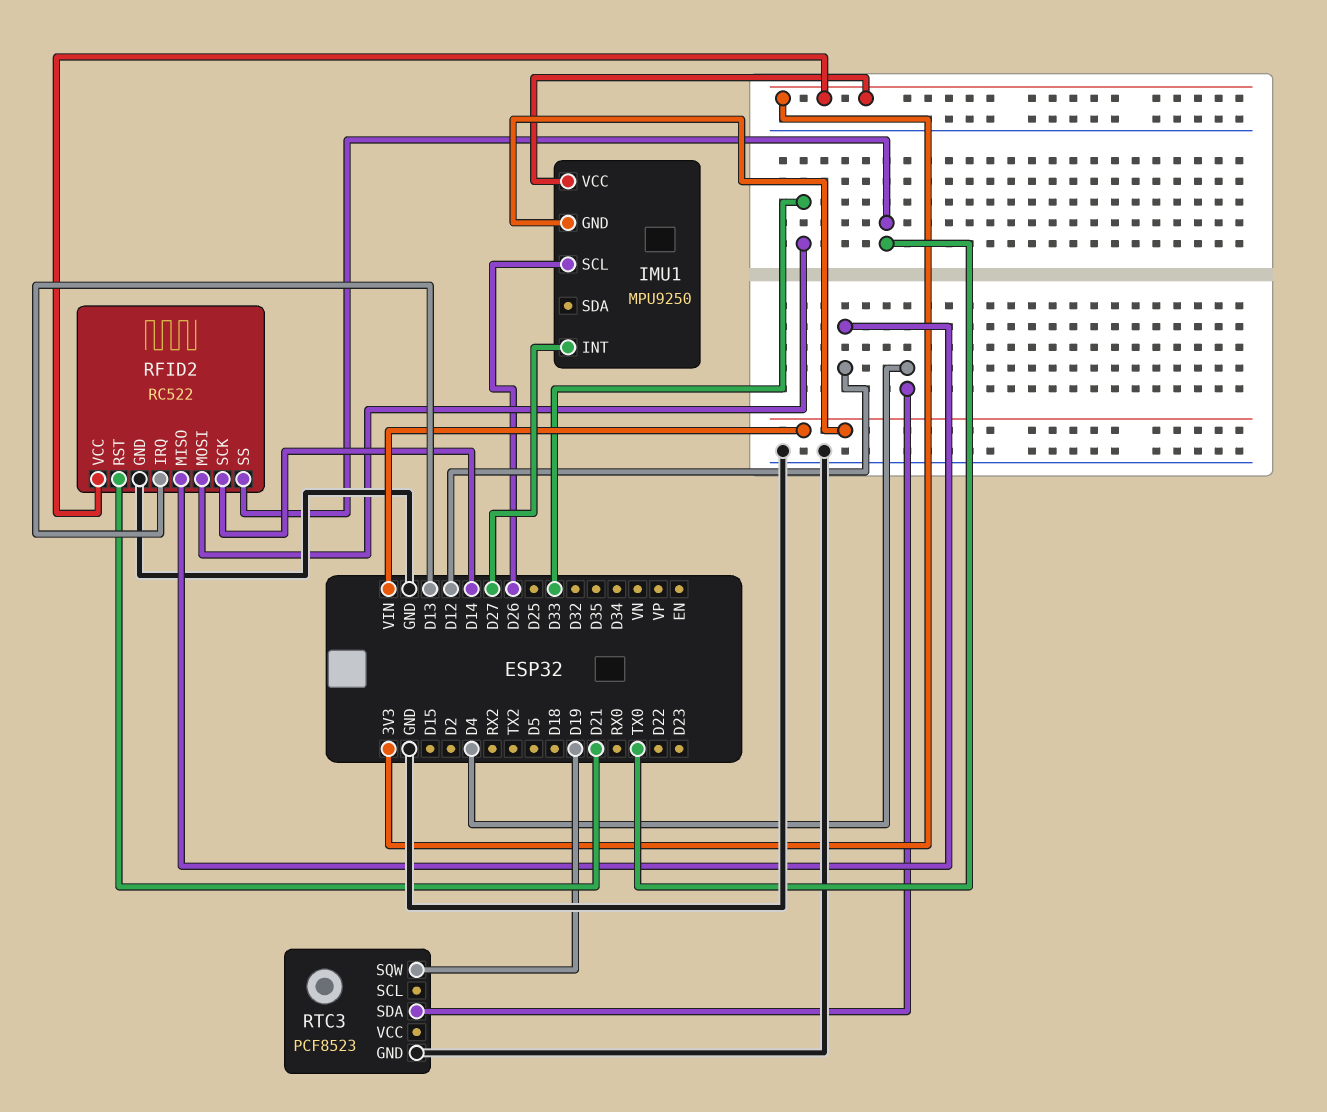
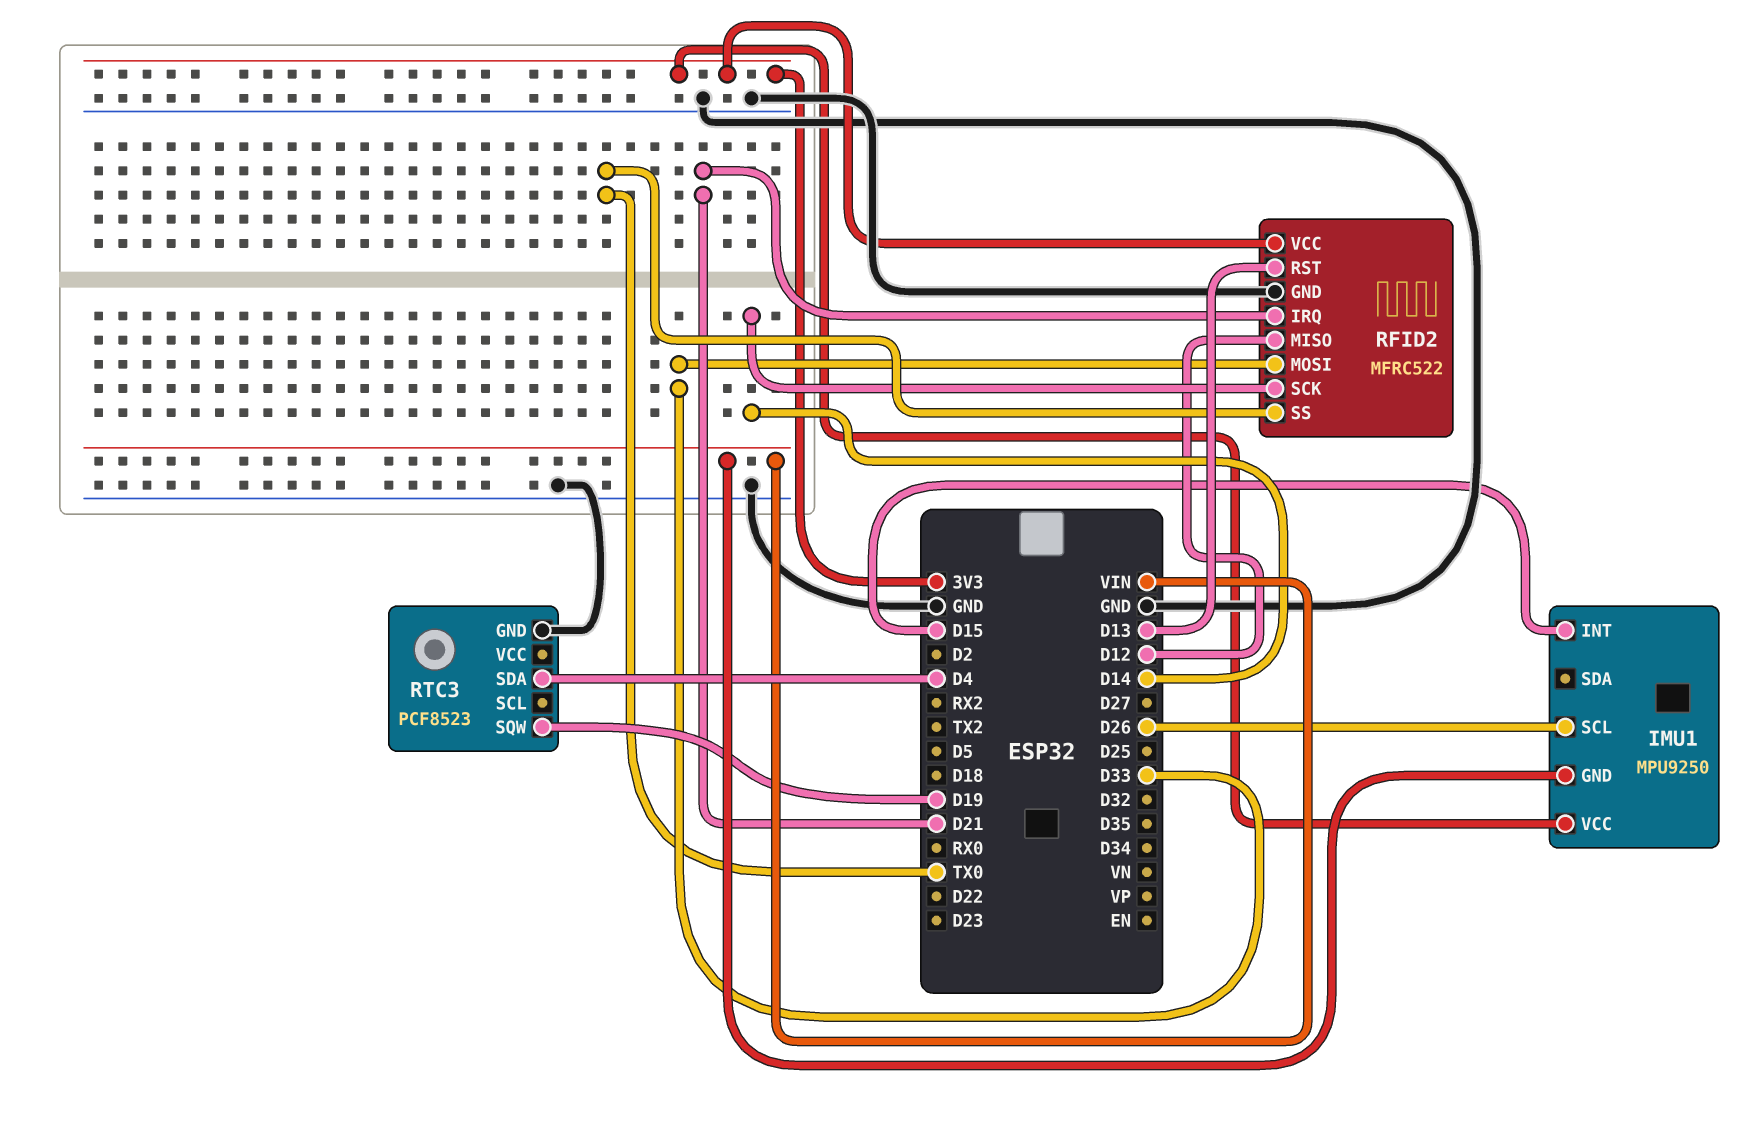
IMU1 pin INT: D27 -> D15
RFID2: RC522 -> MFRC522
RFID2 pin IRQ: D13 -> D21
RFID2 pin RST: D21 -> D13

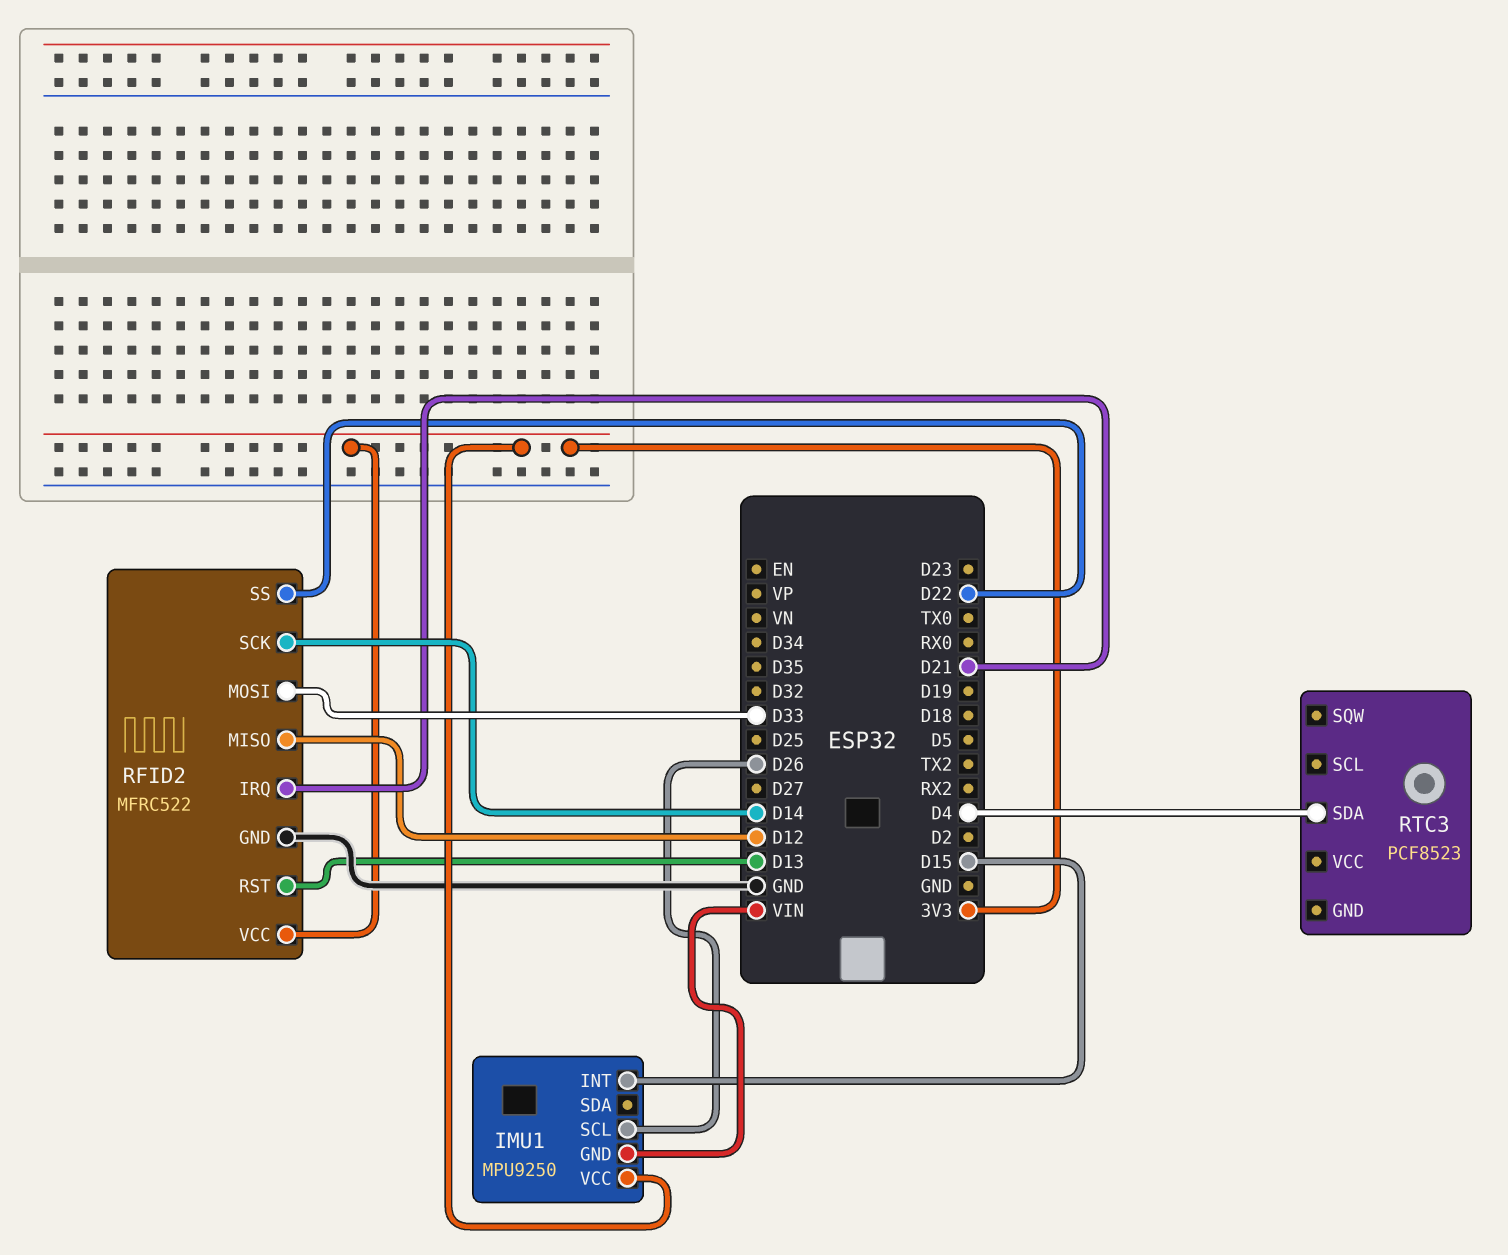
RFID2 pin SS: TX0 -> D22
RTC3 pin GND: GND -> none
RTC3 pin SQW: D19 -> none

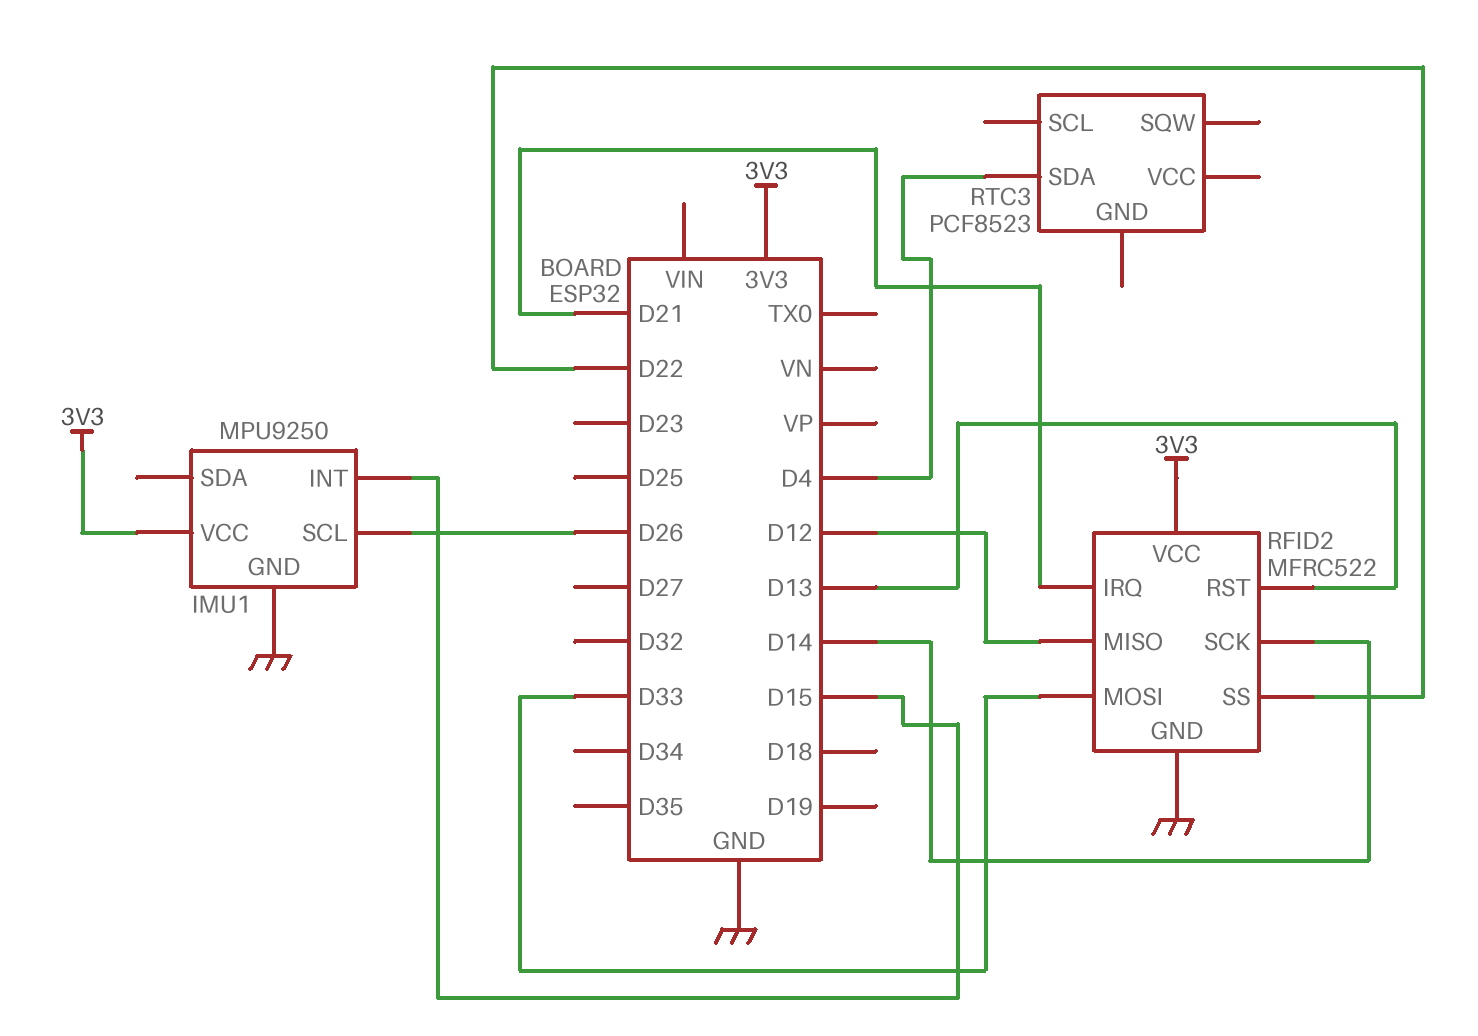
IMU1 pin GND: VIN -> GND

